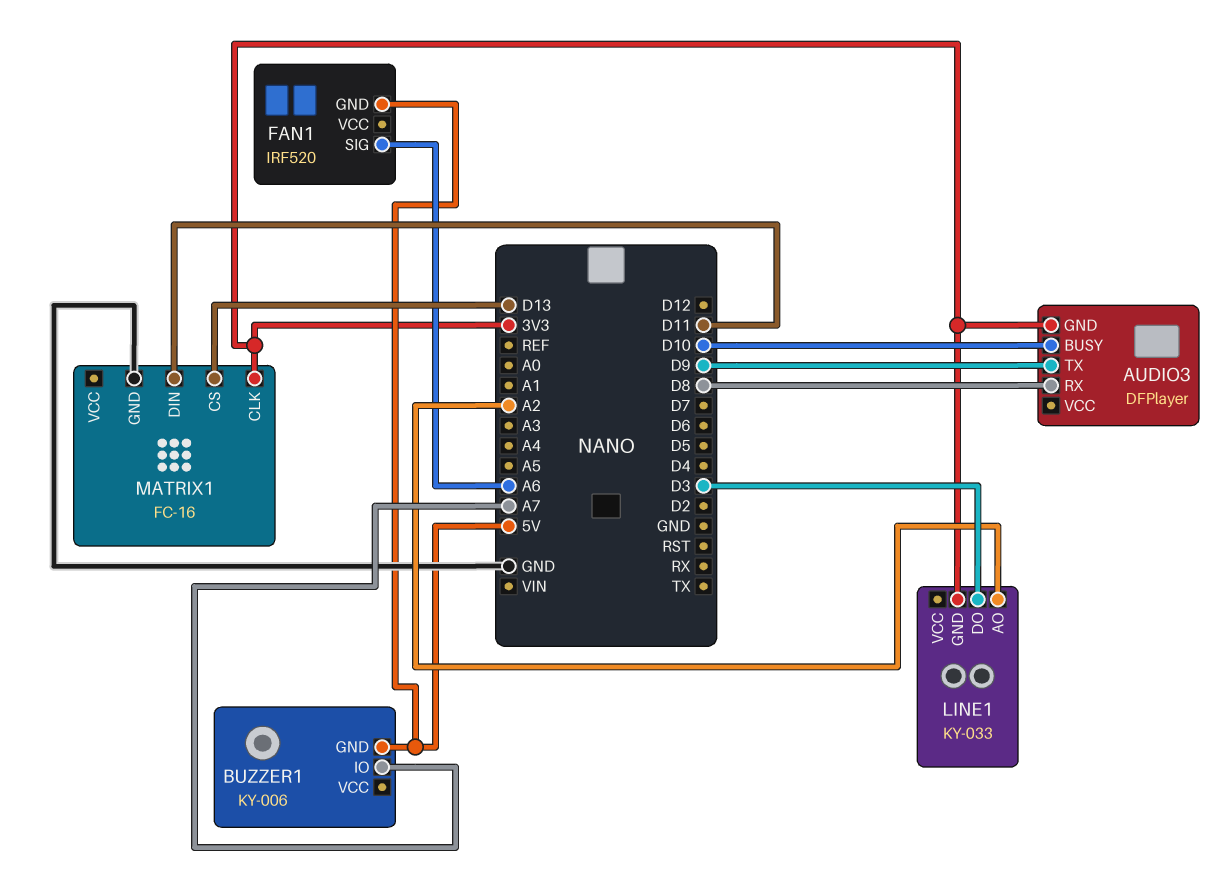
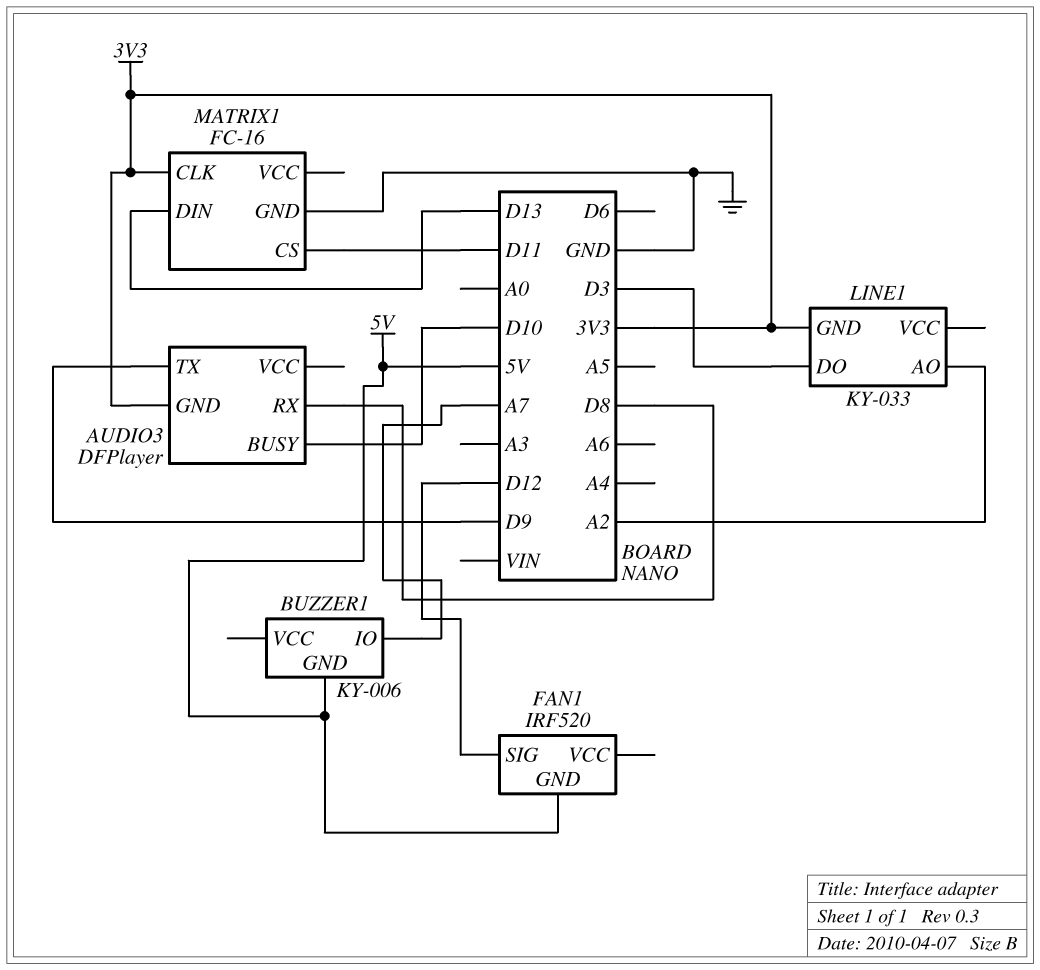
FAN1 pin SIG: A6 -> D12
MATRIX1 pin CS: D13 -> D11
MATRIX1 pin DIN: D11 -> D13

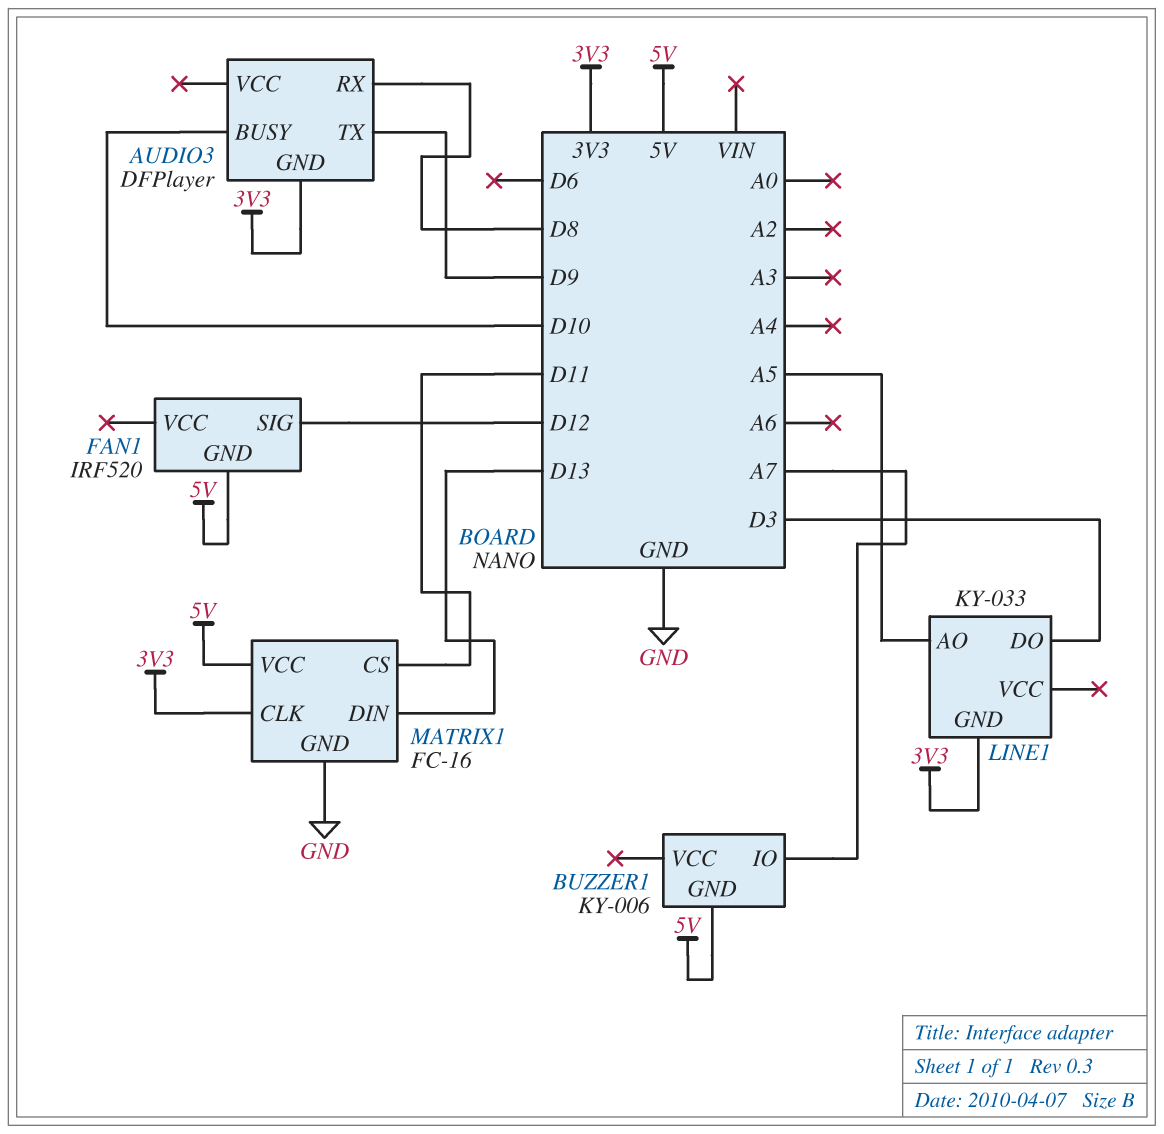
LINE1 pin AO: A2 -> A5
MATRIX1 pin VCC: none -> 5V

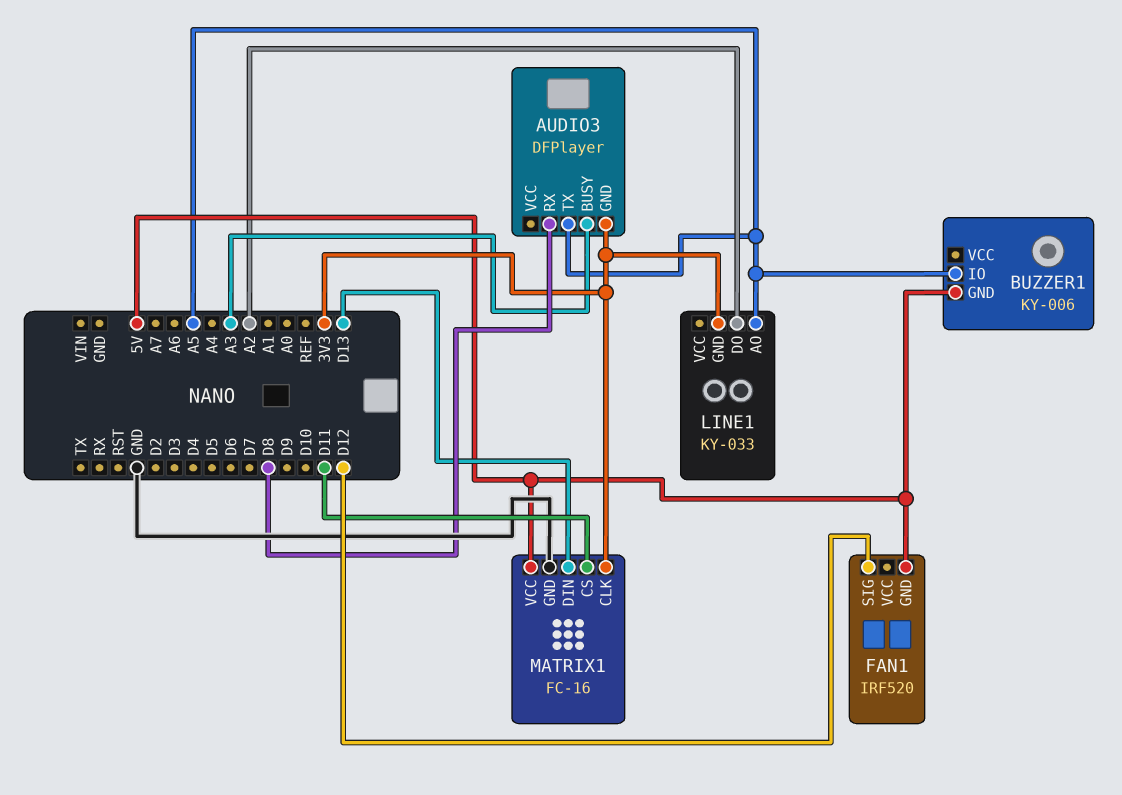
AUDIO3 pin BUSY: D10 -> A3
AUDIO3 pin TX: D9 -> A5
BUZZER1 pin IO: A7 -> A5
LINE1 pin DO: D3 -> A2

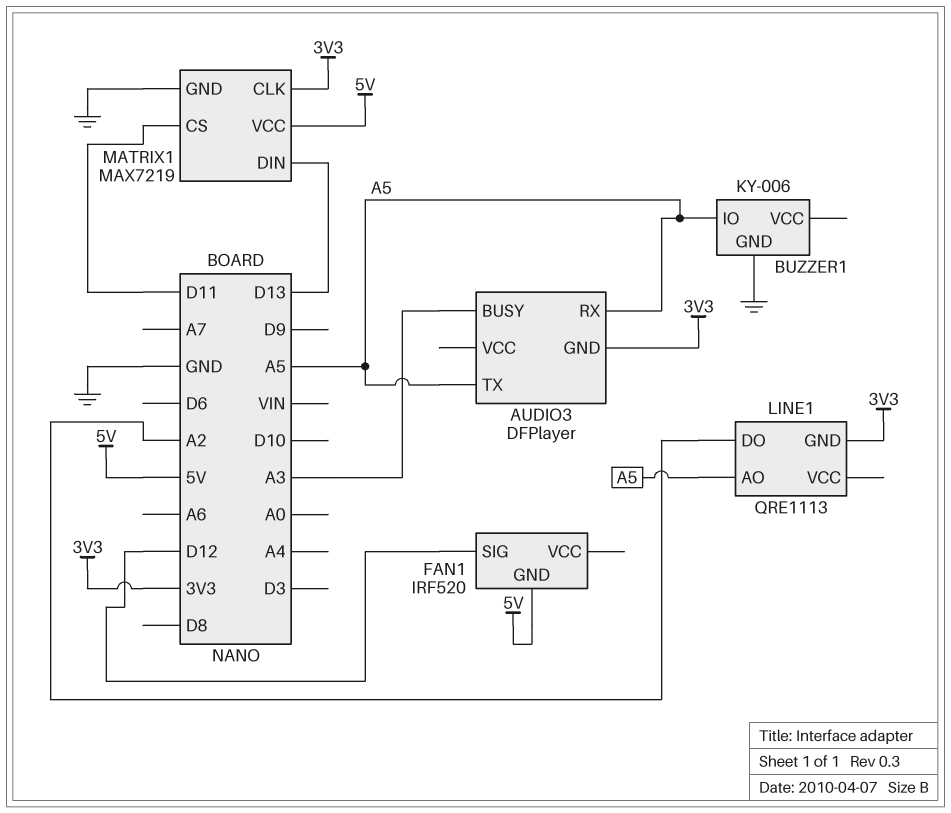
AUDIO3 pin RX: D8 -> A5
BUZZER1 pin GND: 5V -> GND
LINE1: KY-033 -> QRE1113
MATRIX1: FC-16 -> MAX7219

